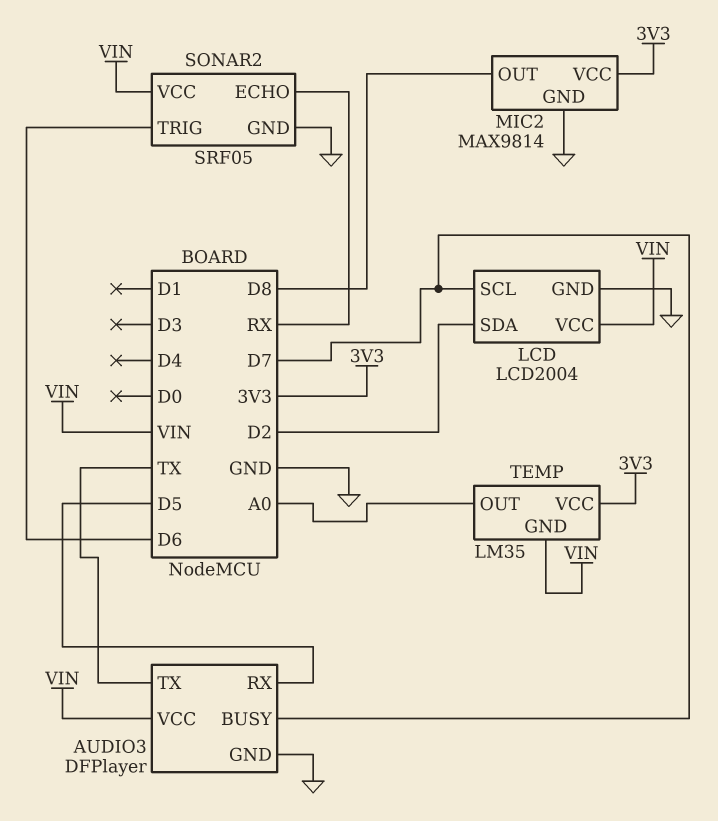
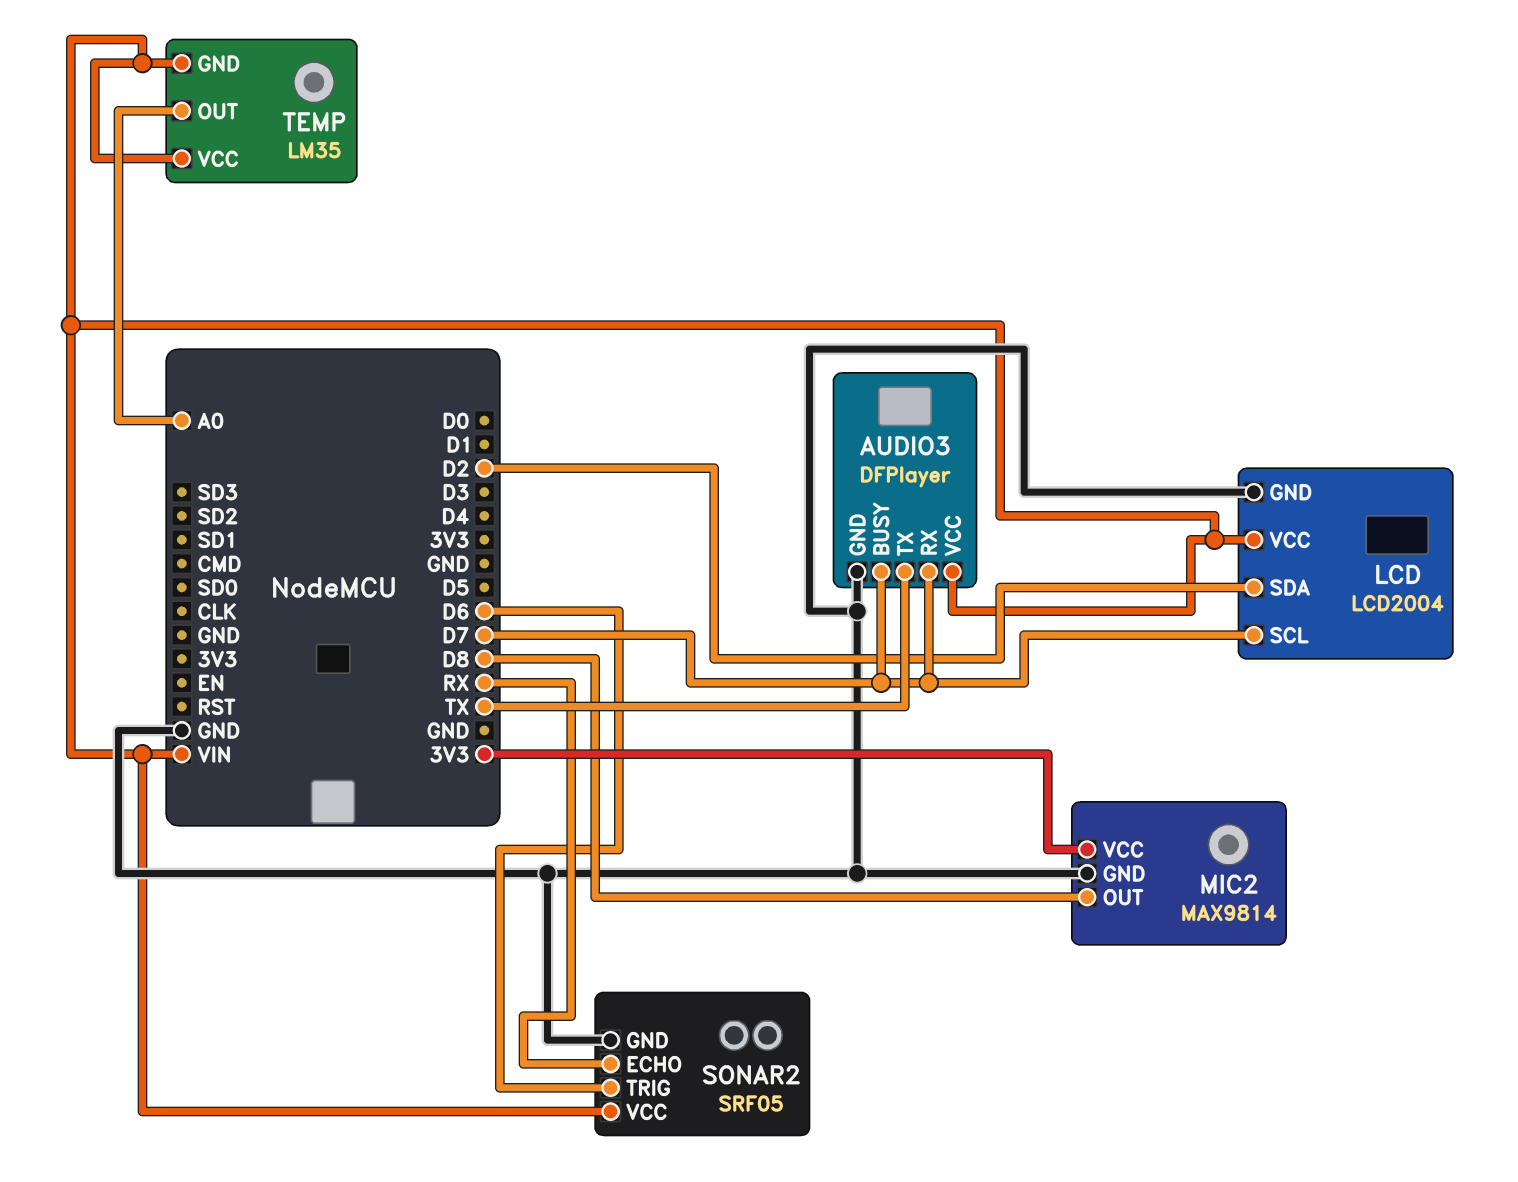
AUDIO3 pin RX: D5 -> D7
TEMP pin VCC: 3V3 -> VIN

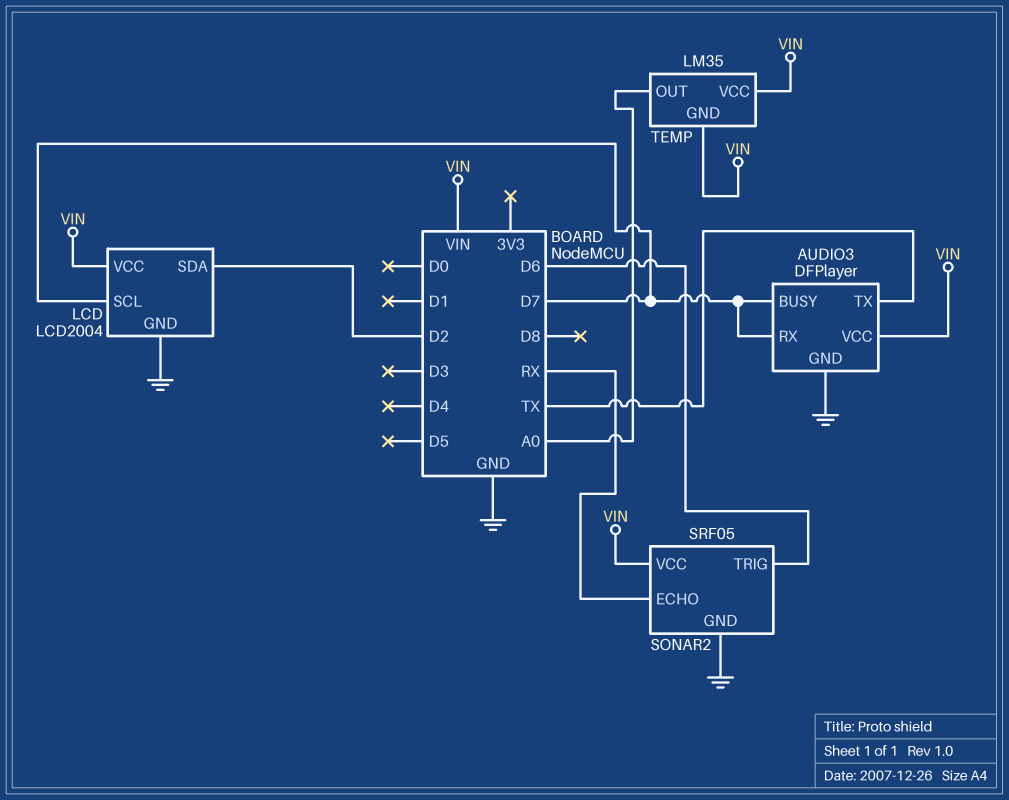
MIC2: MAX9814 -> none
MIC2 pin GND: GND -> none
MIC2 pin OUT: D8 -> none
MIC2 pin VCC: 3V3 -> none

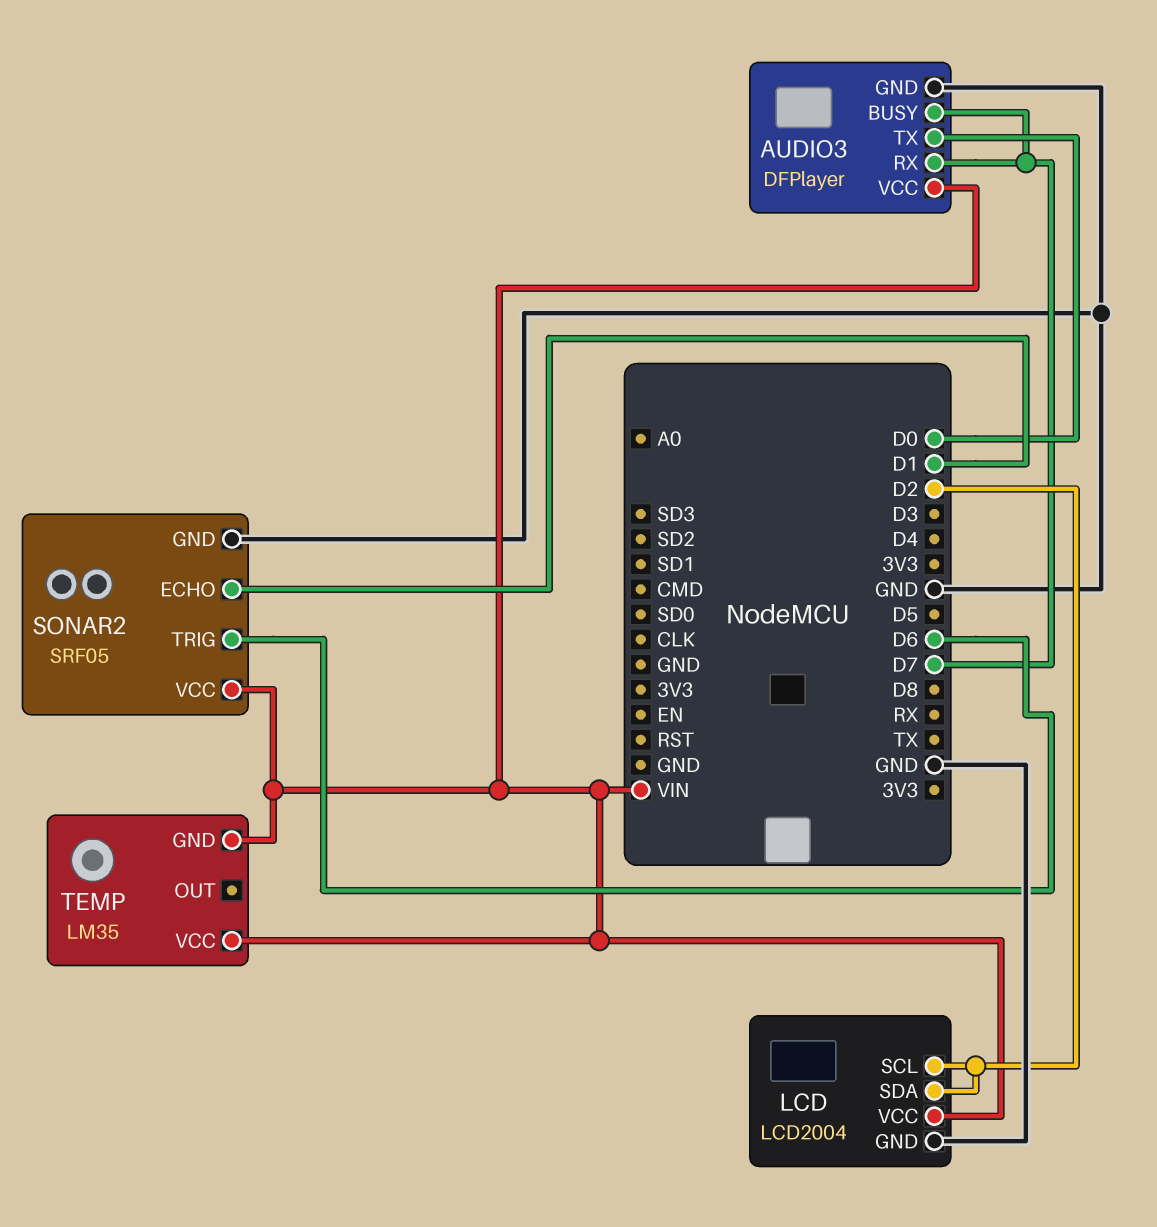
AUDIO3 pin TX: TX -> D0
LCD pin SCL: D7 -> D2
SONAR2 pin ECHO: RX -> D1
TEMP pin OUT: A0 -> none

